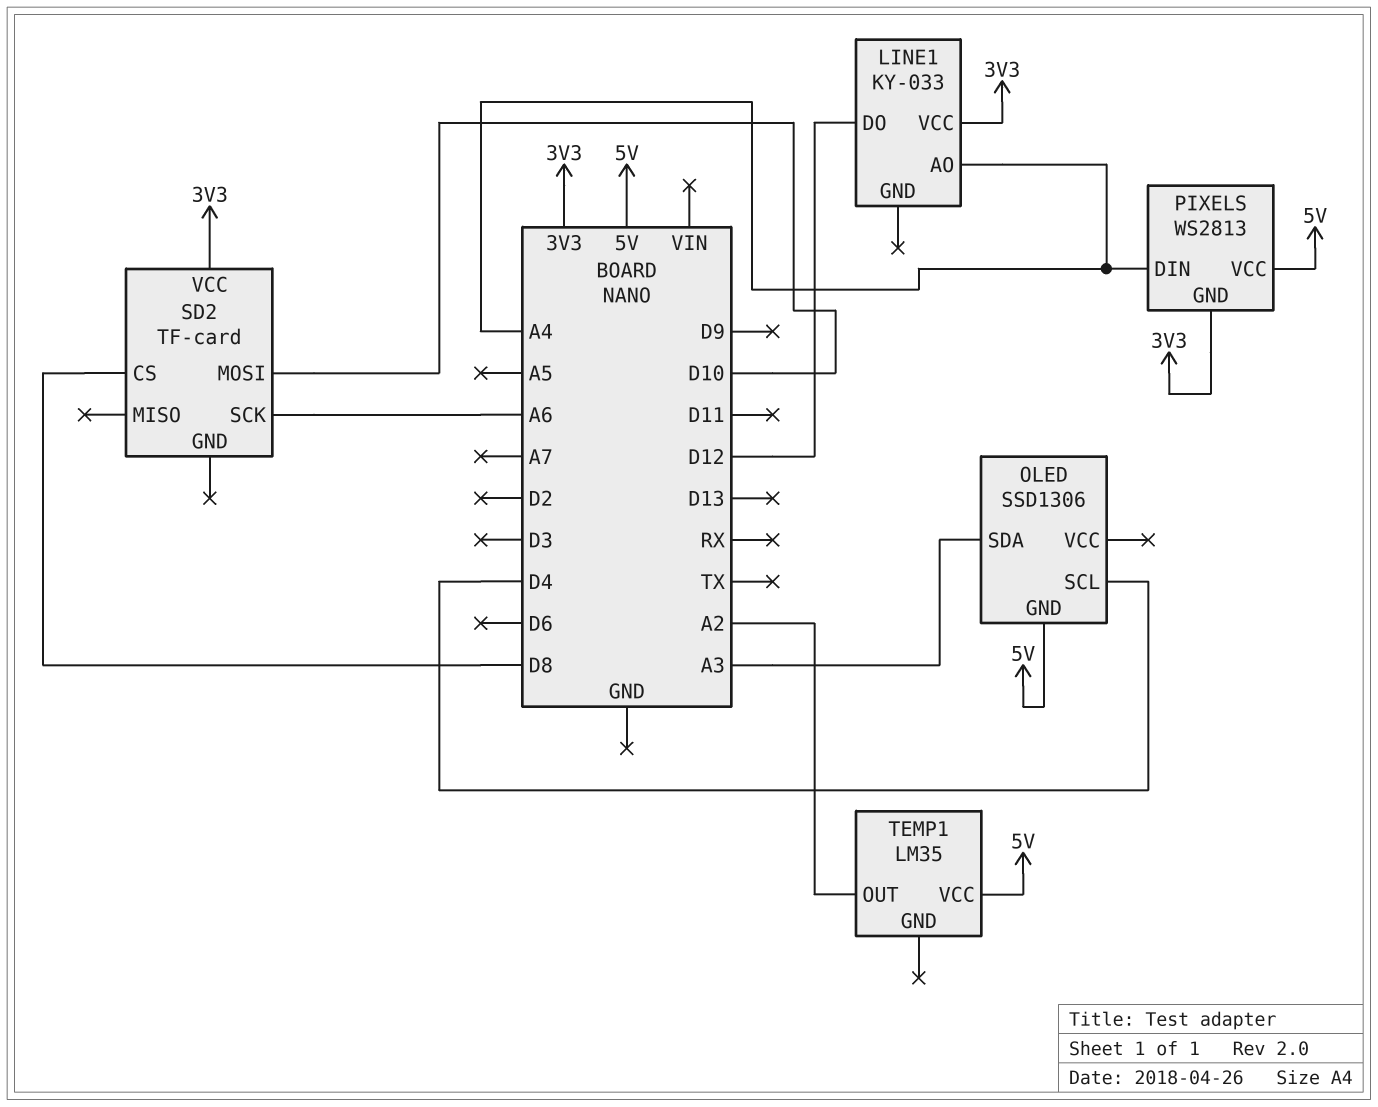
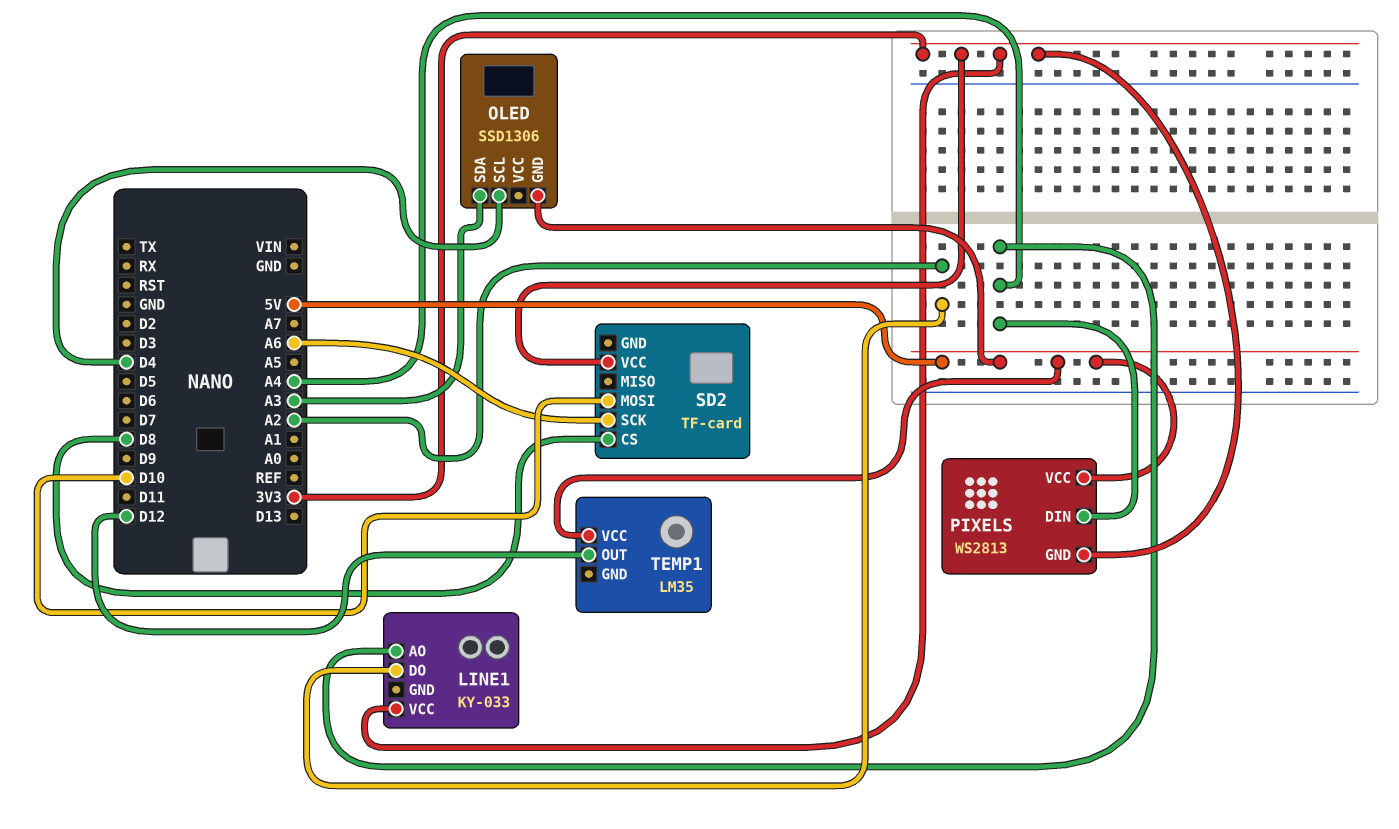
LINE1 pin DO: D12 -> A2
TEMP1 pin OUT: A2 -> D12

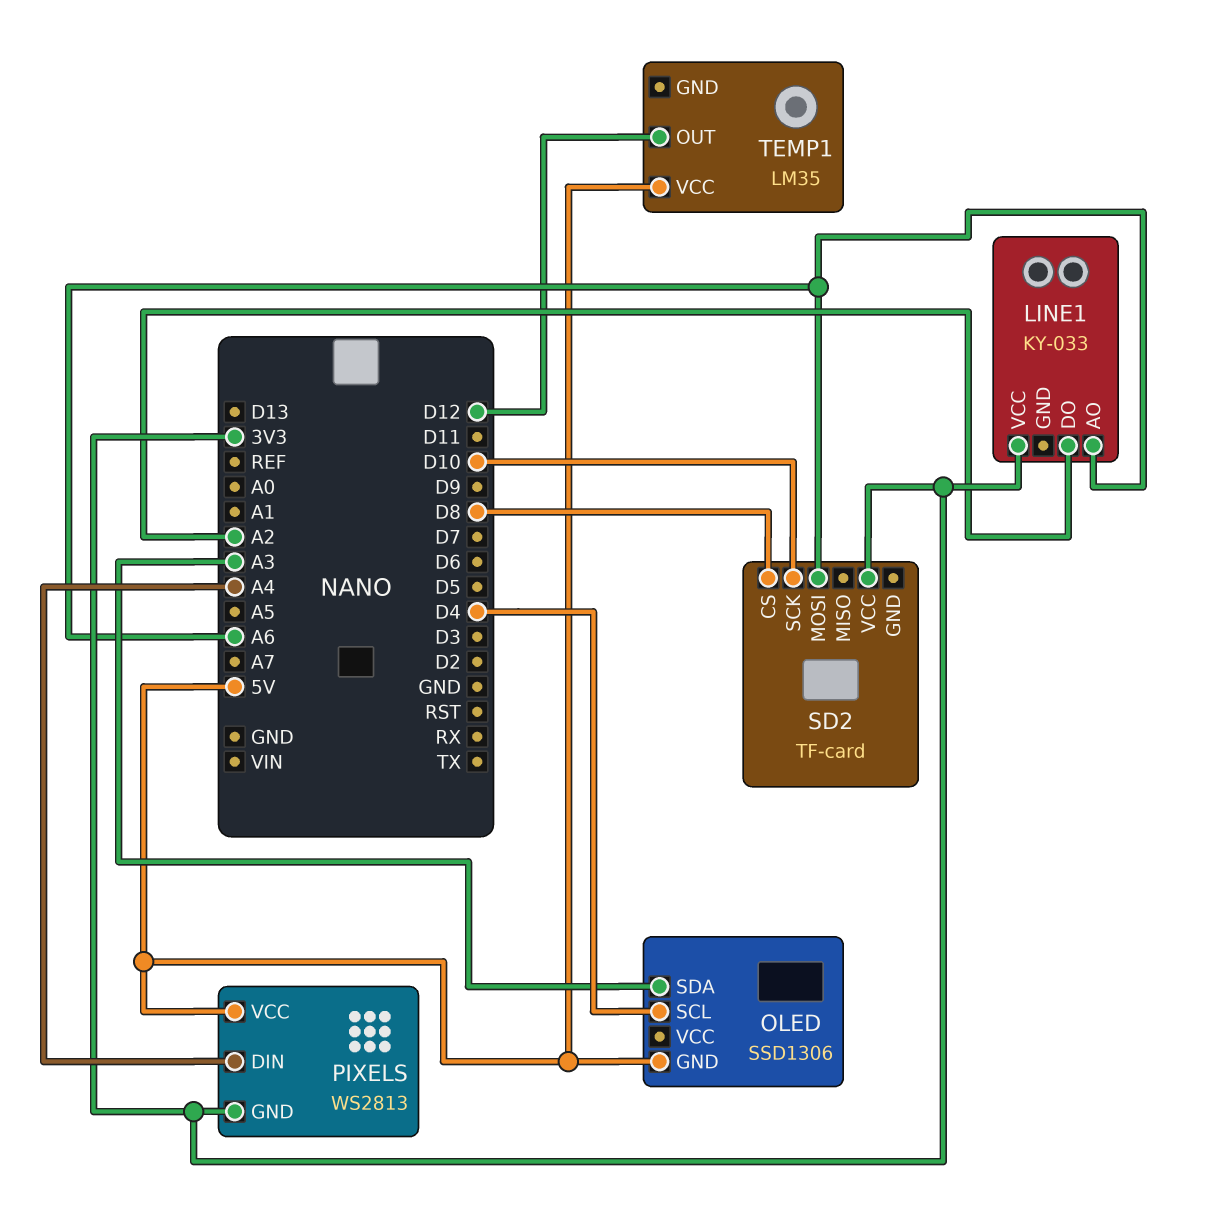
LINE1 pin AO: A4 -> A6
SD2 pin MOSI: D10 -> A6
SD2 pin SCK: A6 -> D10

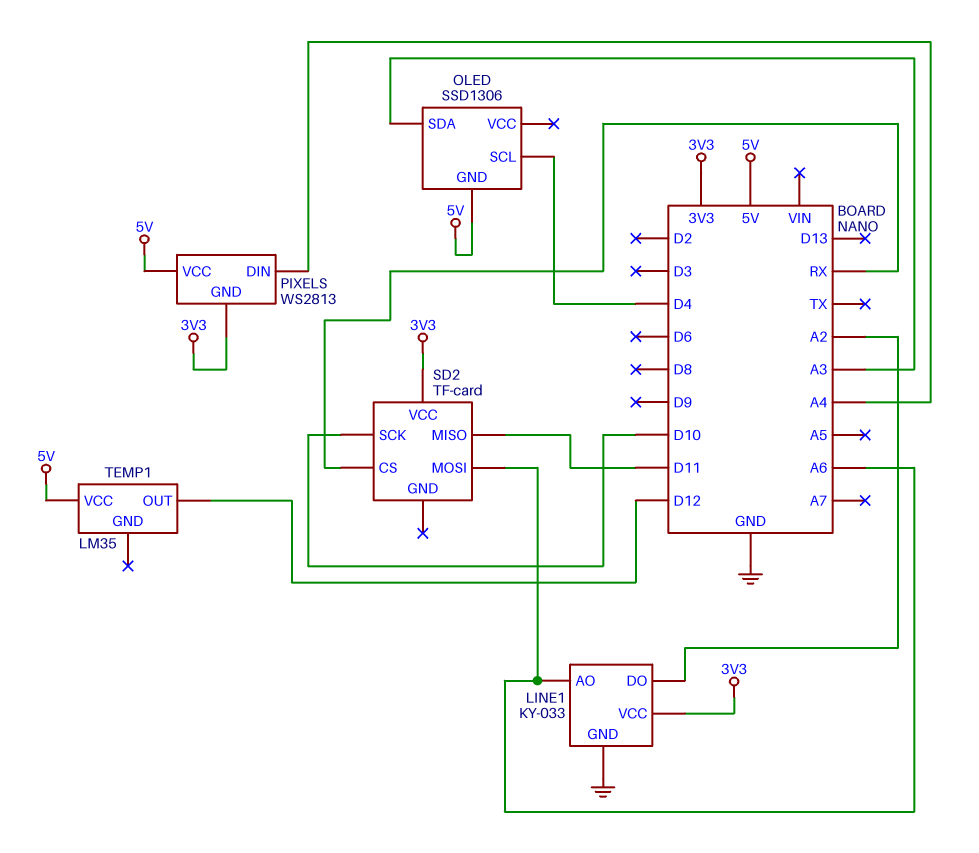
LINE1 pin GND: none -> GND
SD2 pin CS: D8 -> RX
SD2 pin MISO: none -> D11

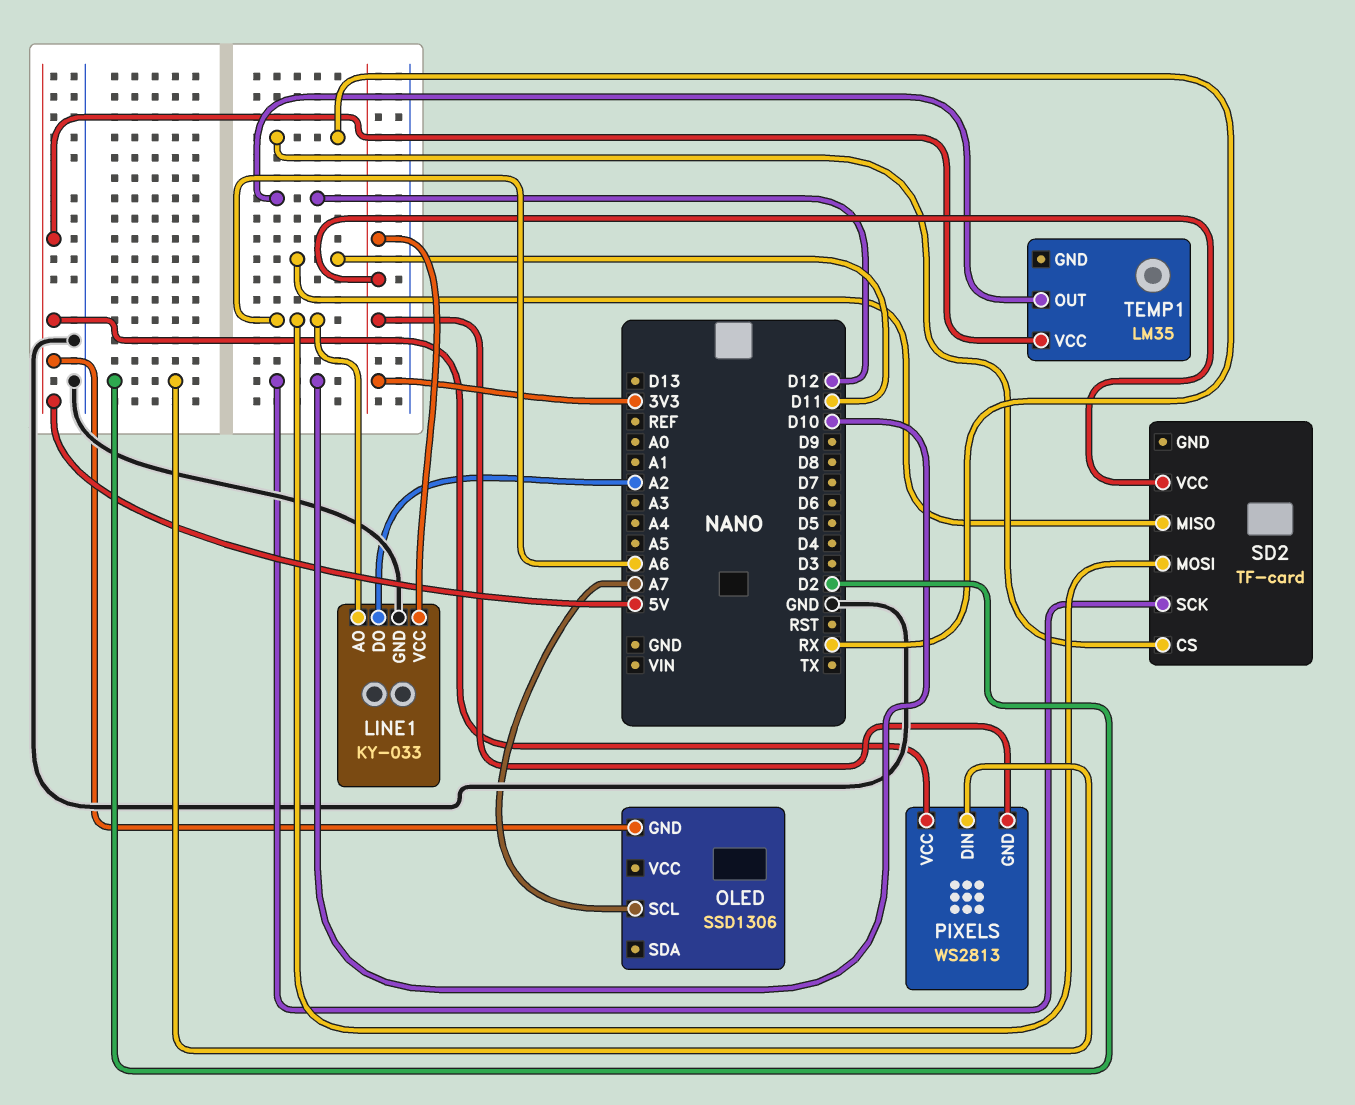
OLED pin SCL: D4 -> A7
OLED pin SDA: A3 -> none
PIXELS pin DIN: A4 -> D2

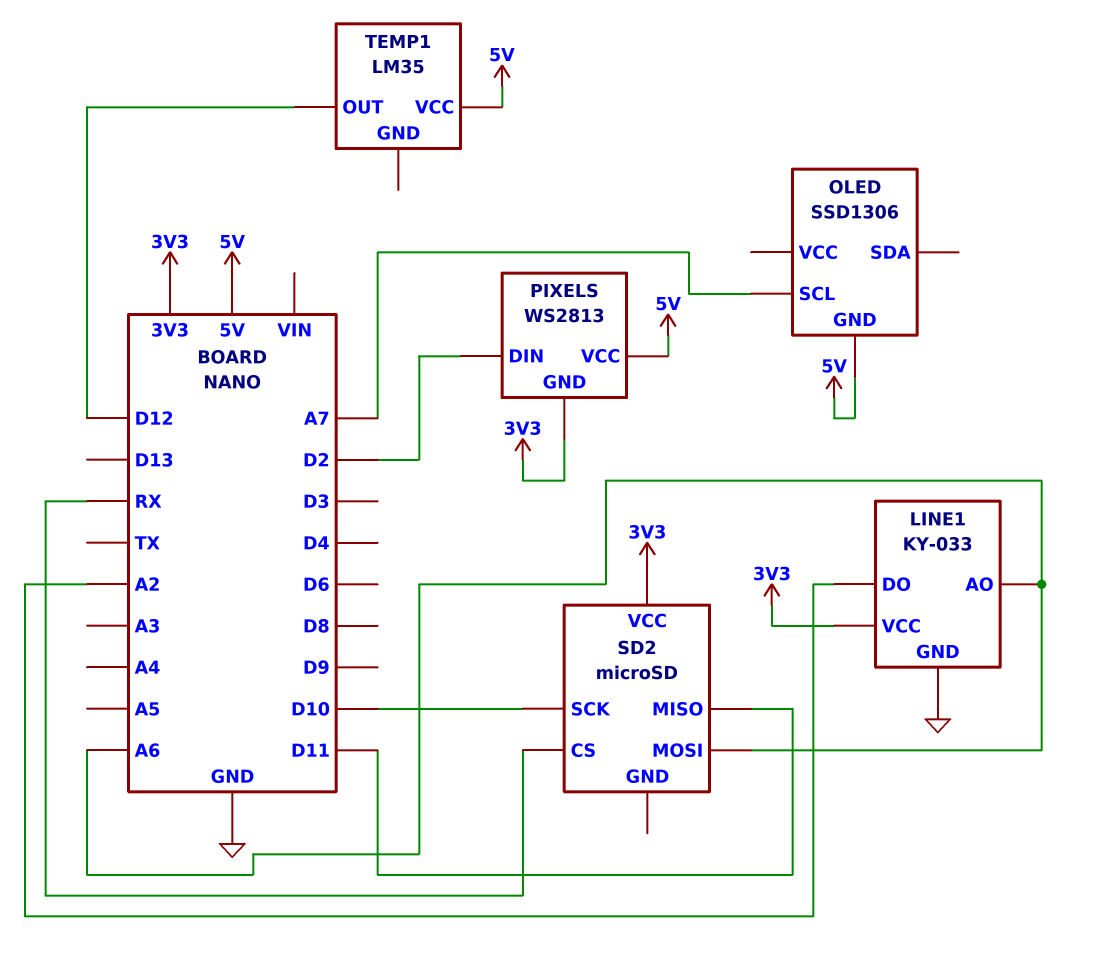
SD2: TF-card -> microSD

